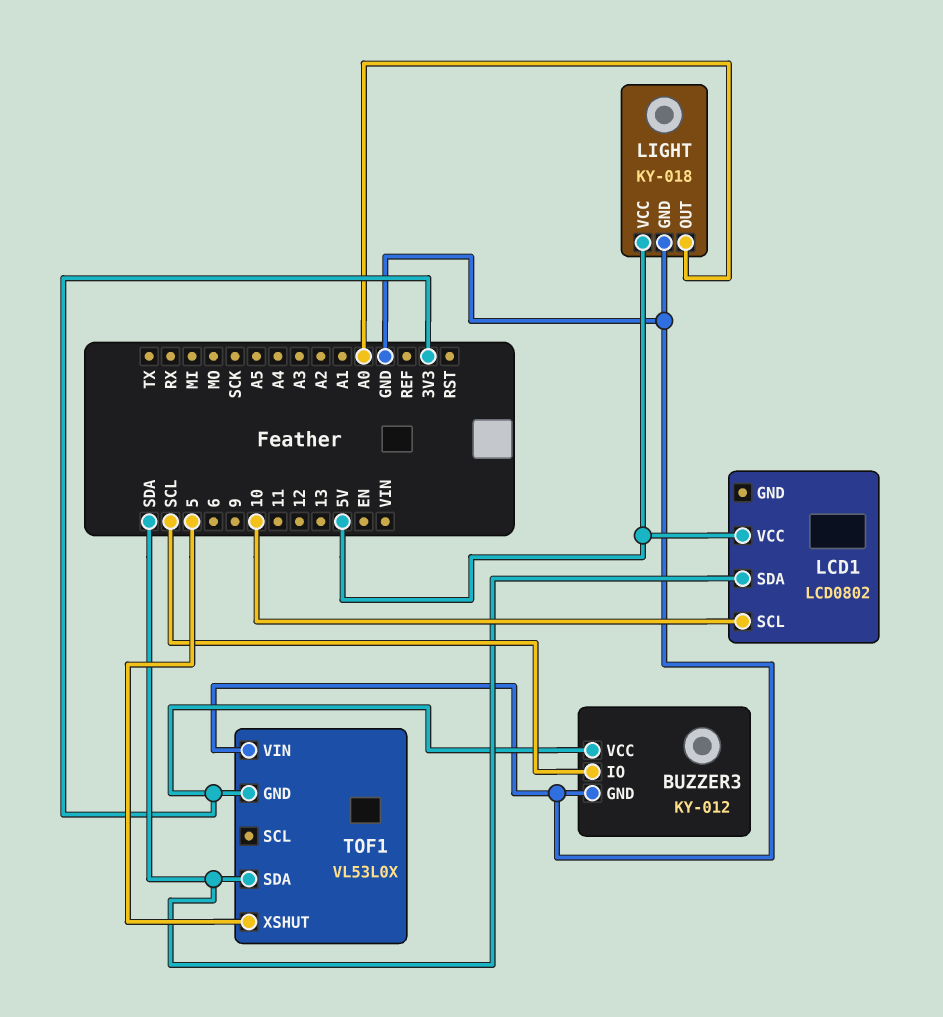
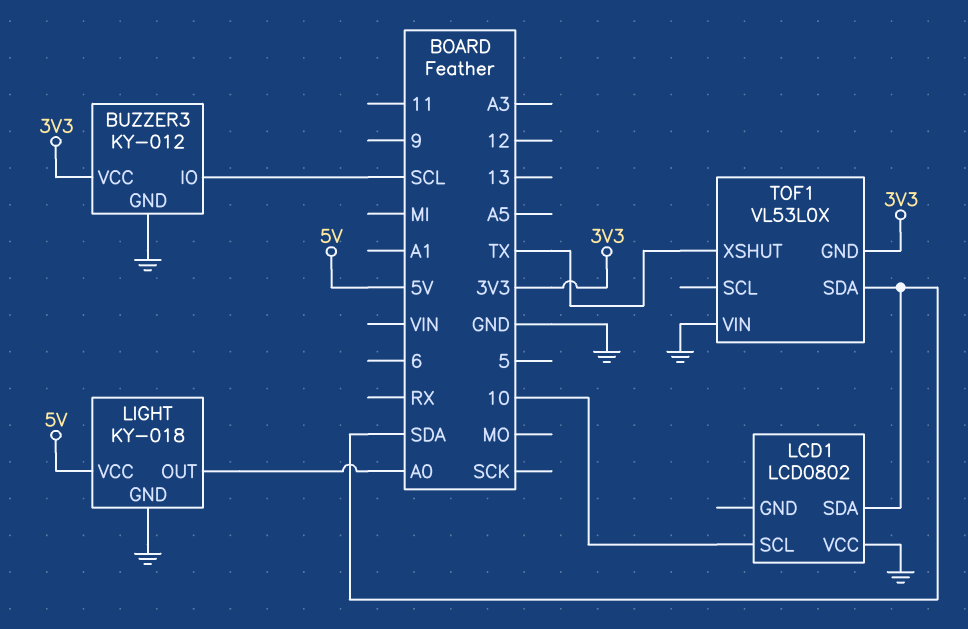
LCD1 pin VCC: 5V -> GND
TOF1 pin XSHUT: 5 -> TX

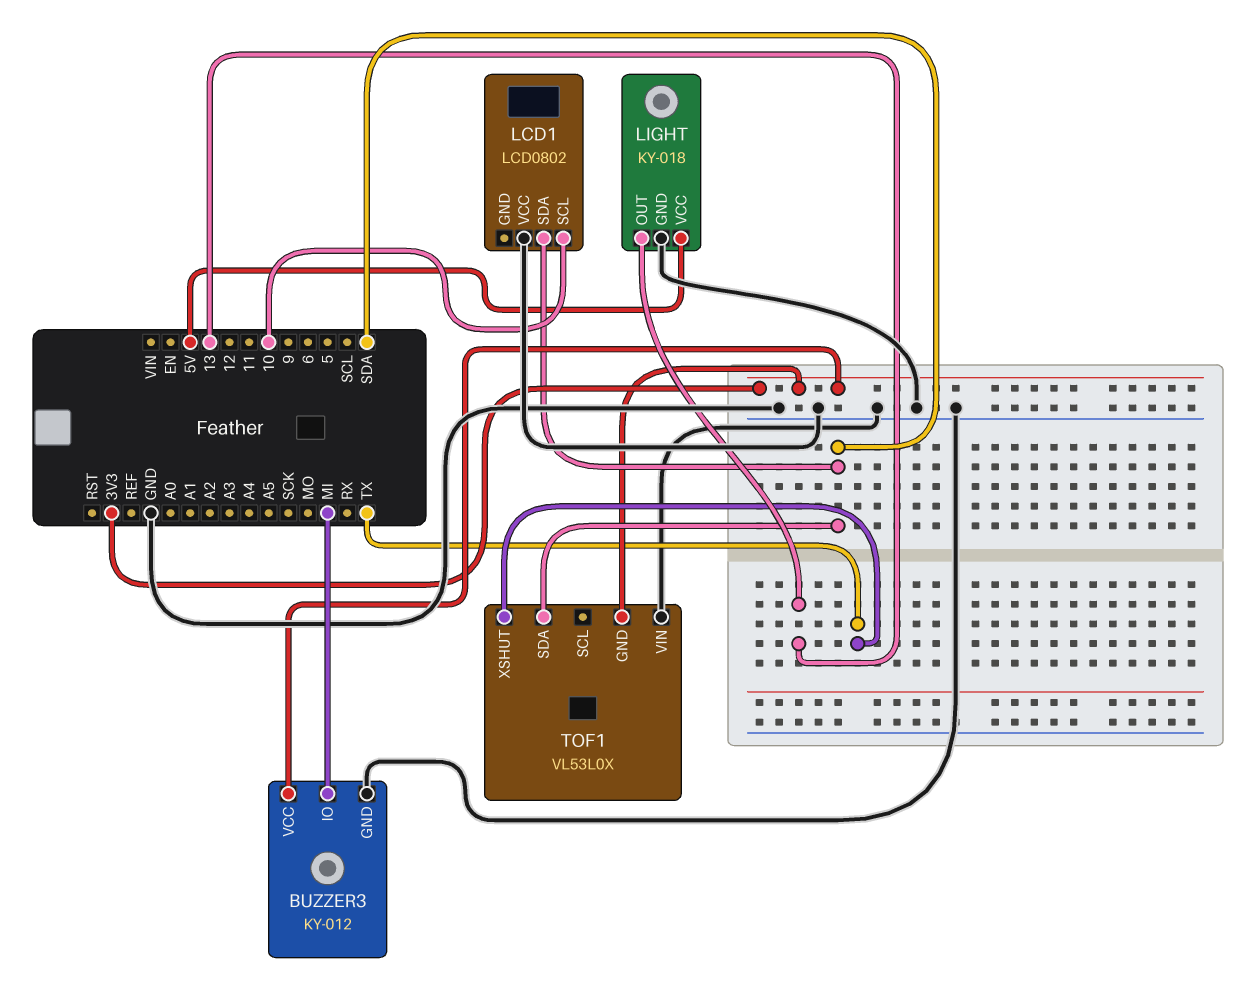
BUZZER3 pin IO: SCL -> MI
LIGHT pin OUT: A0 -> 13

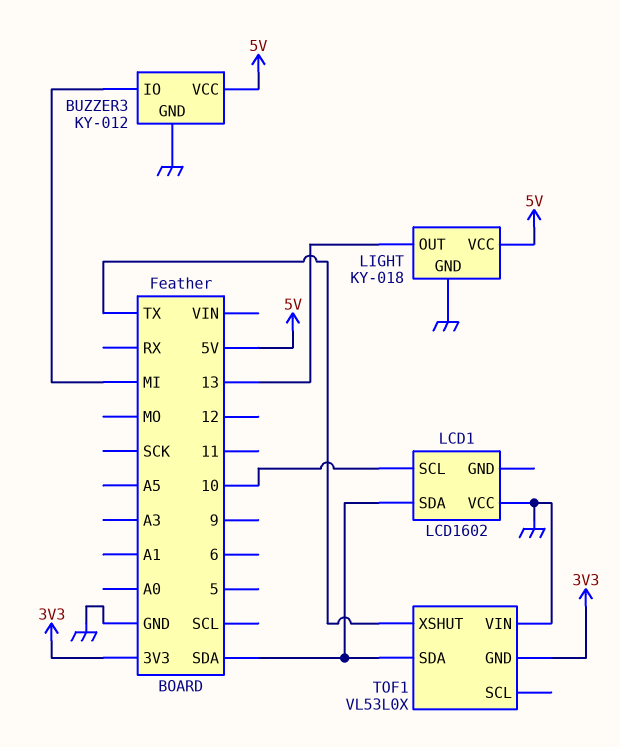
BUZZER3 pin VCC: 3V3 -> 5V
LCD1: LCD0802 -> LCD1602

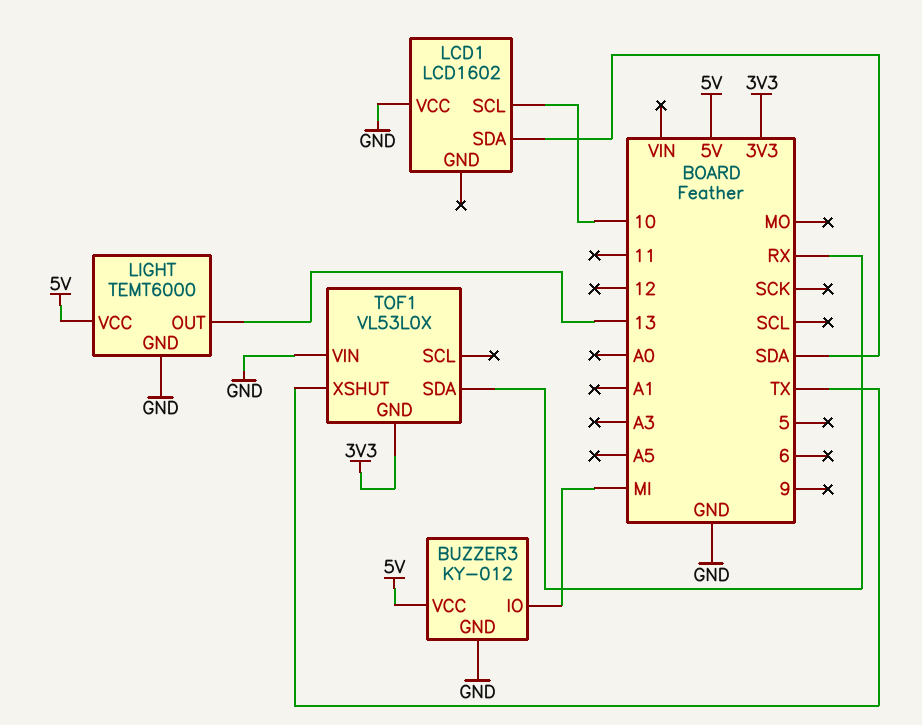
LIGHT: KY-018 -> TEMT6000
TOF1 pin SDA: SDA -> RX

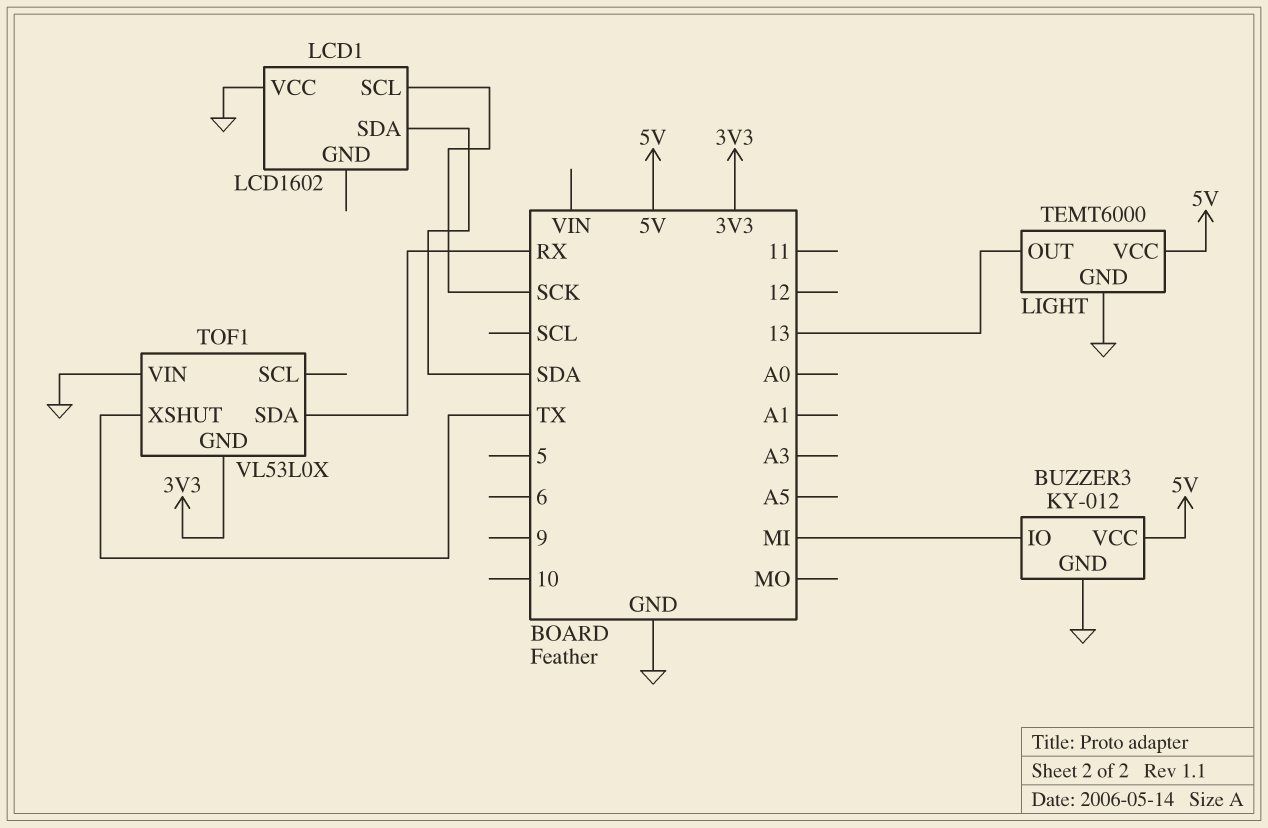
LCD1 pin SCL: 10 -> SCK

